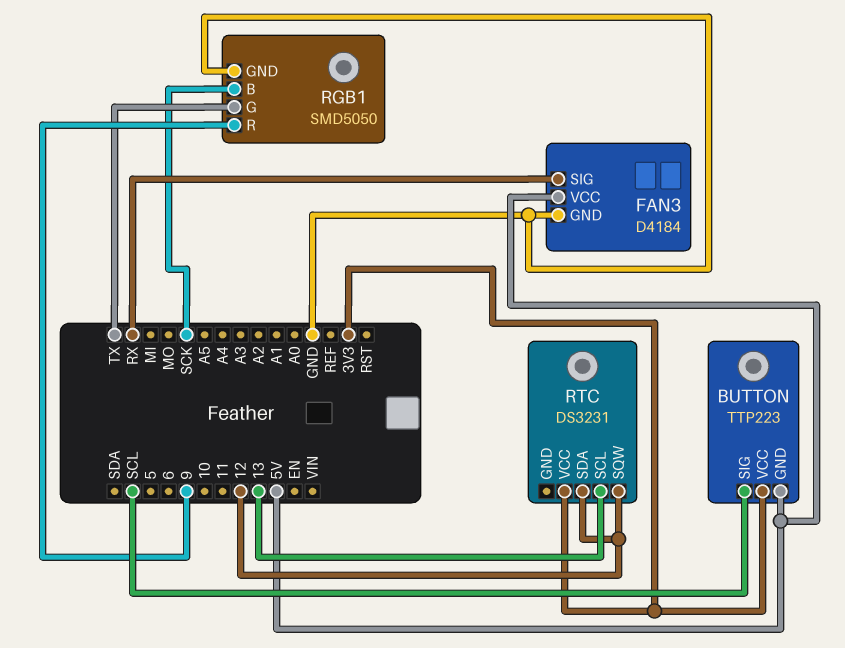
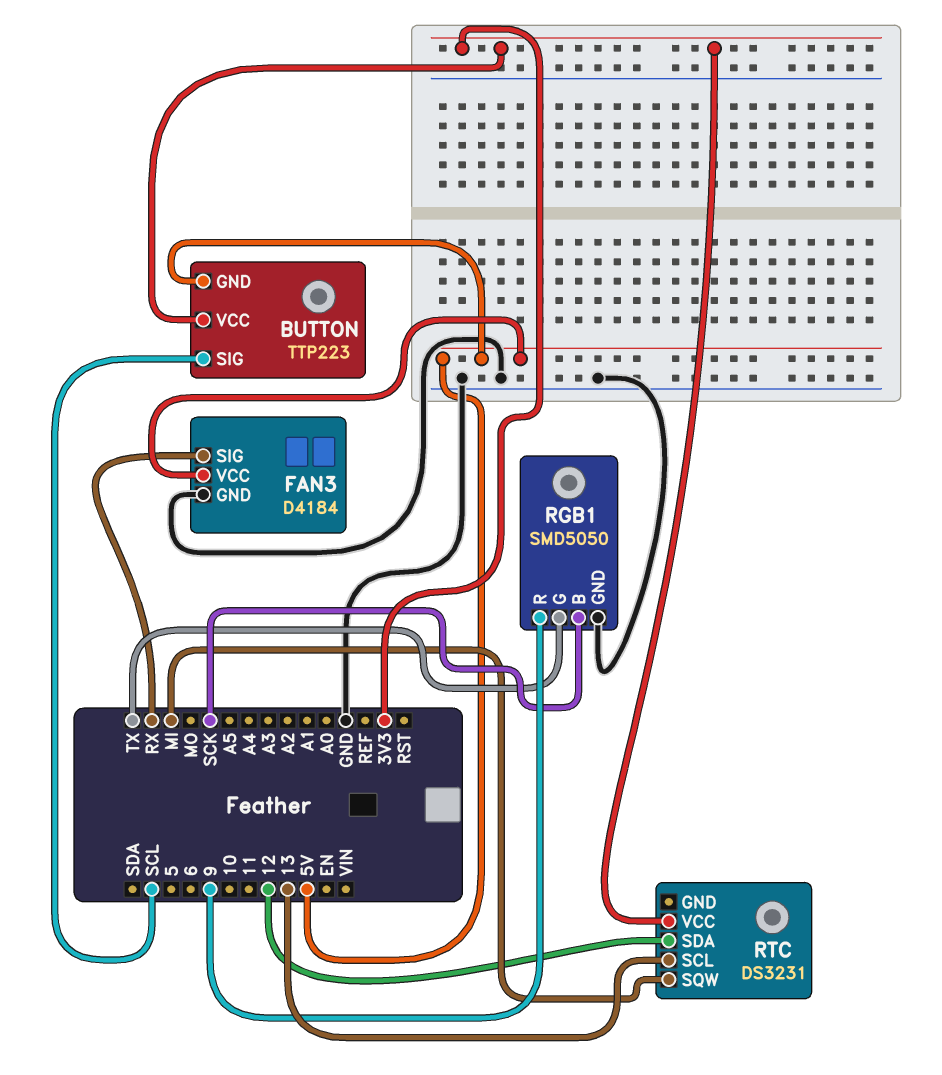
RTC pin SQW: 12 -> MI

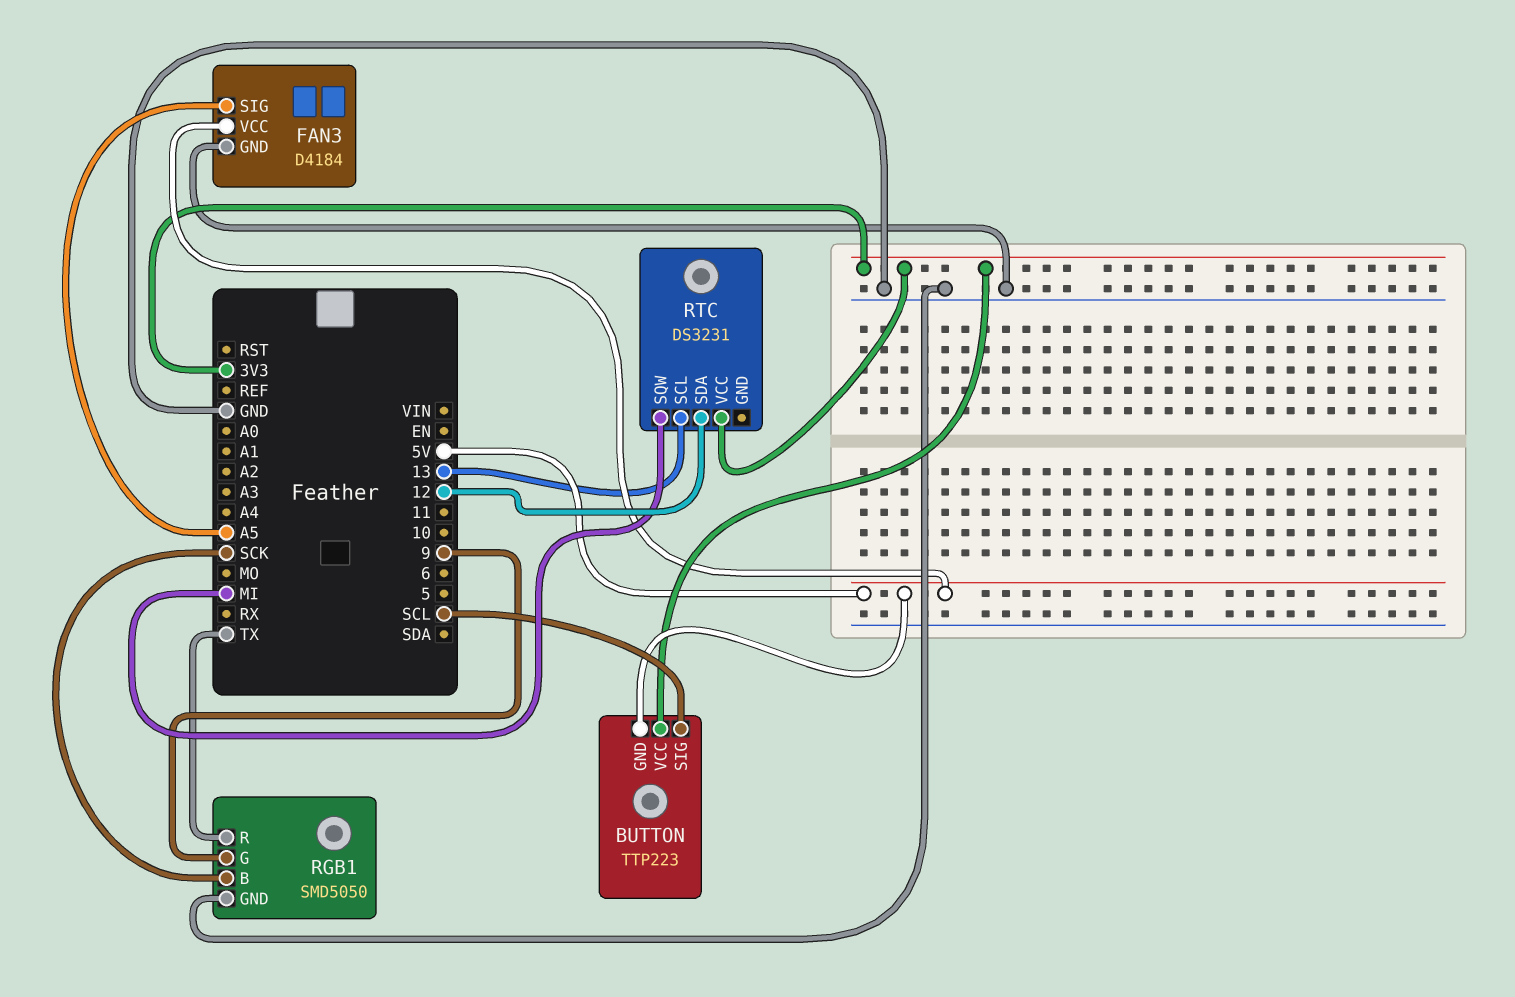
FAN3 pin SIG: RX -> A5
RGB1 pin G: TX -> 9
RGB1 pin R: 9 -> TX

